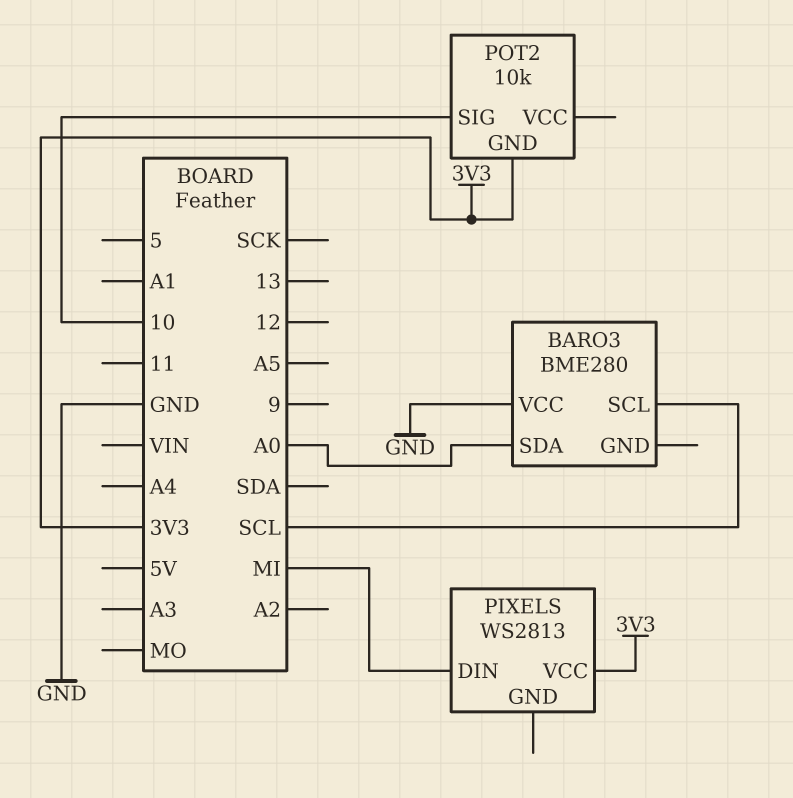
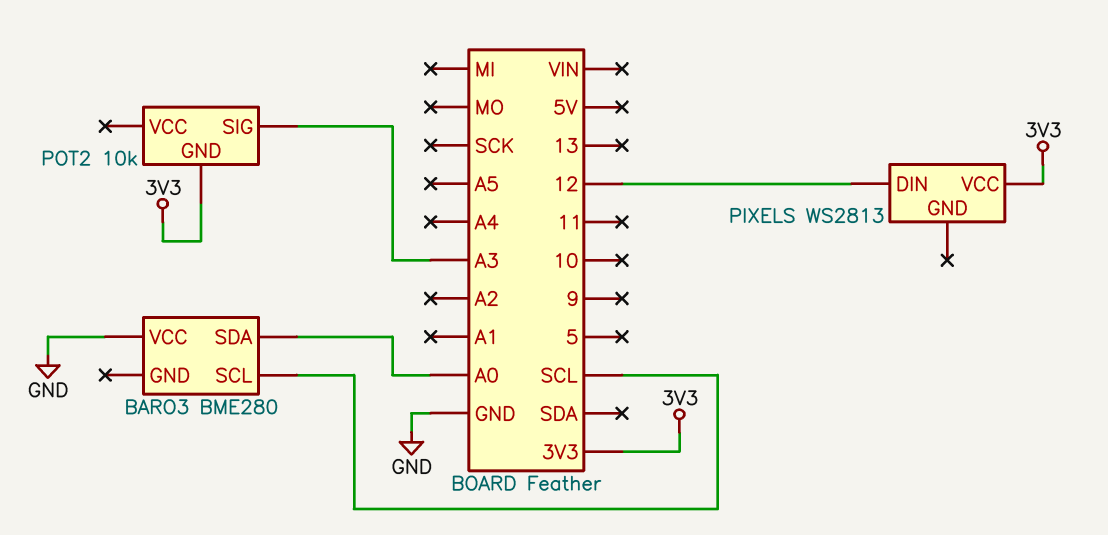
PIXELS pin DIN: MI -> 12
POT2 pin SIG: 10 -> A3

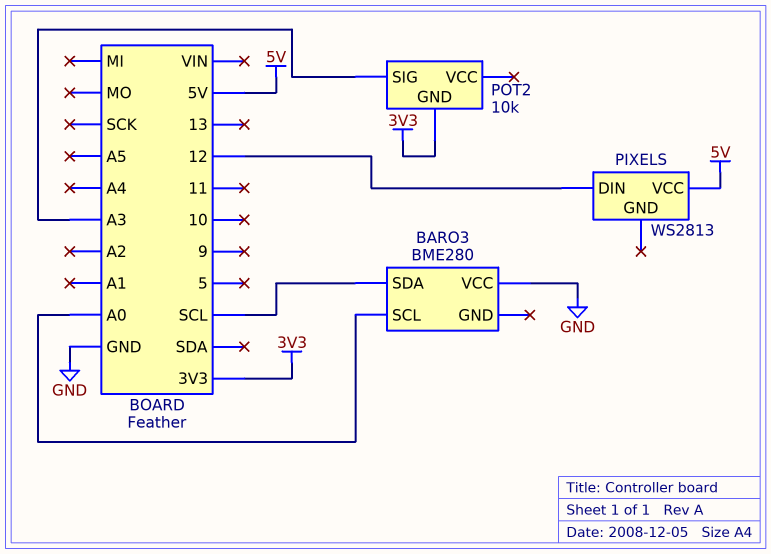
BARO3 pin SCL: SCL -> A0
BARO3 pin SDA: A0 -> SCL
PIXELS pin VCC: 3V3 -> 5V

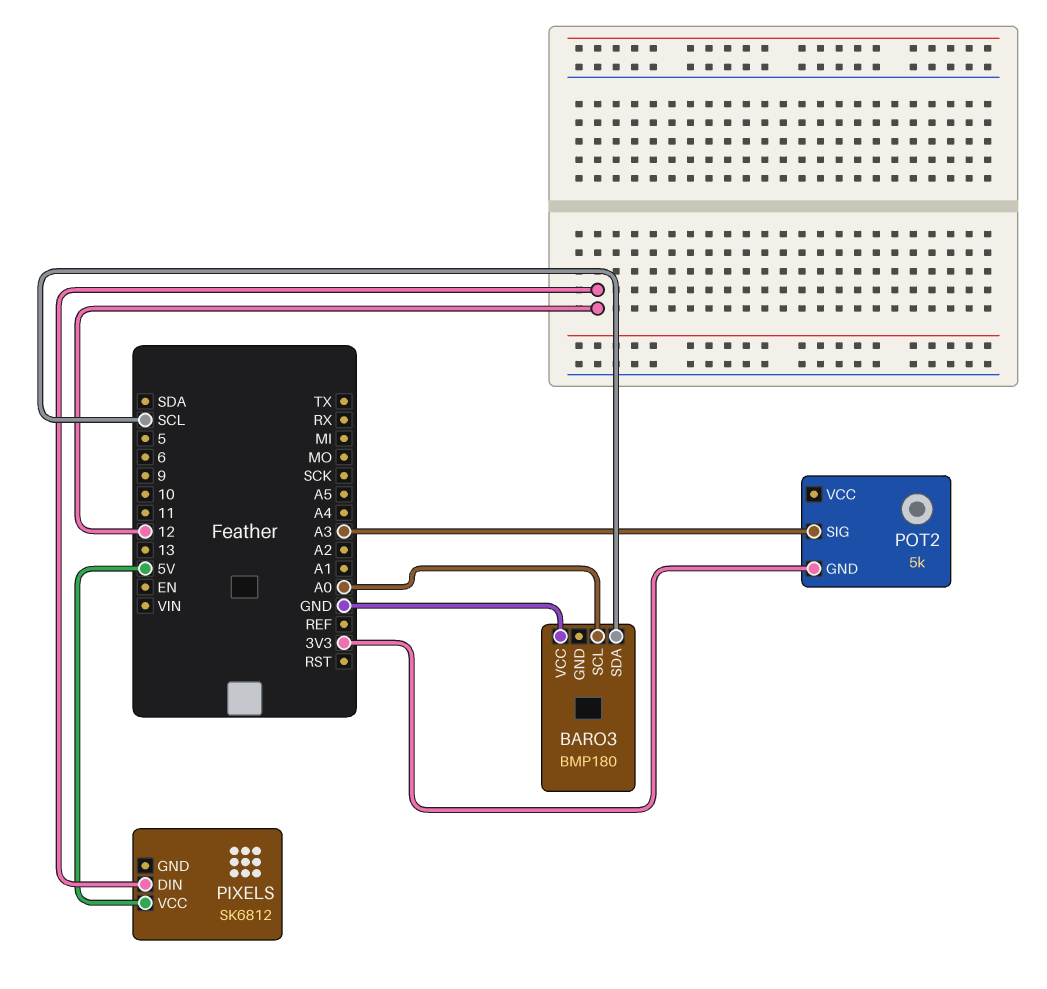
BARO3: BME280 -> BMP180
PIXELS: WS2813 -> SK6812
POT2: 10k -> 5k

